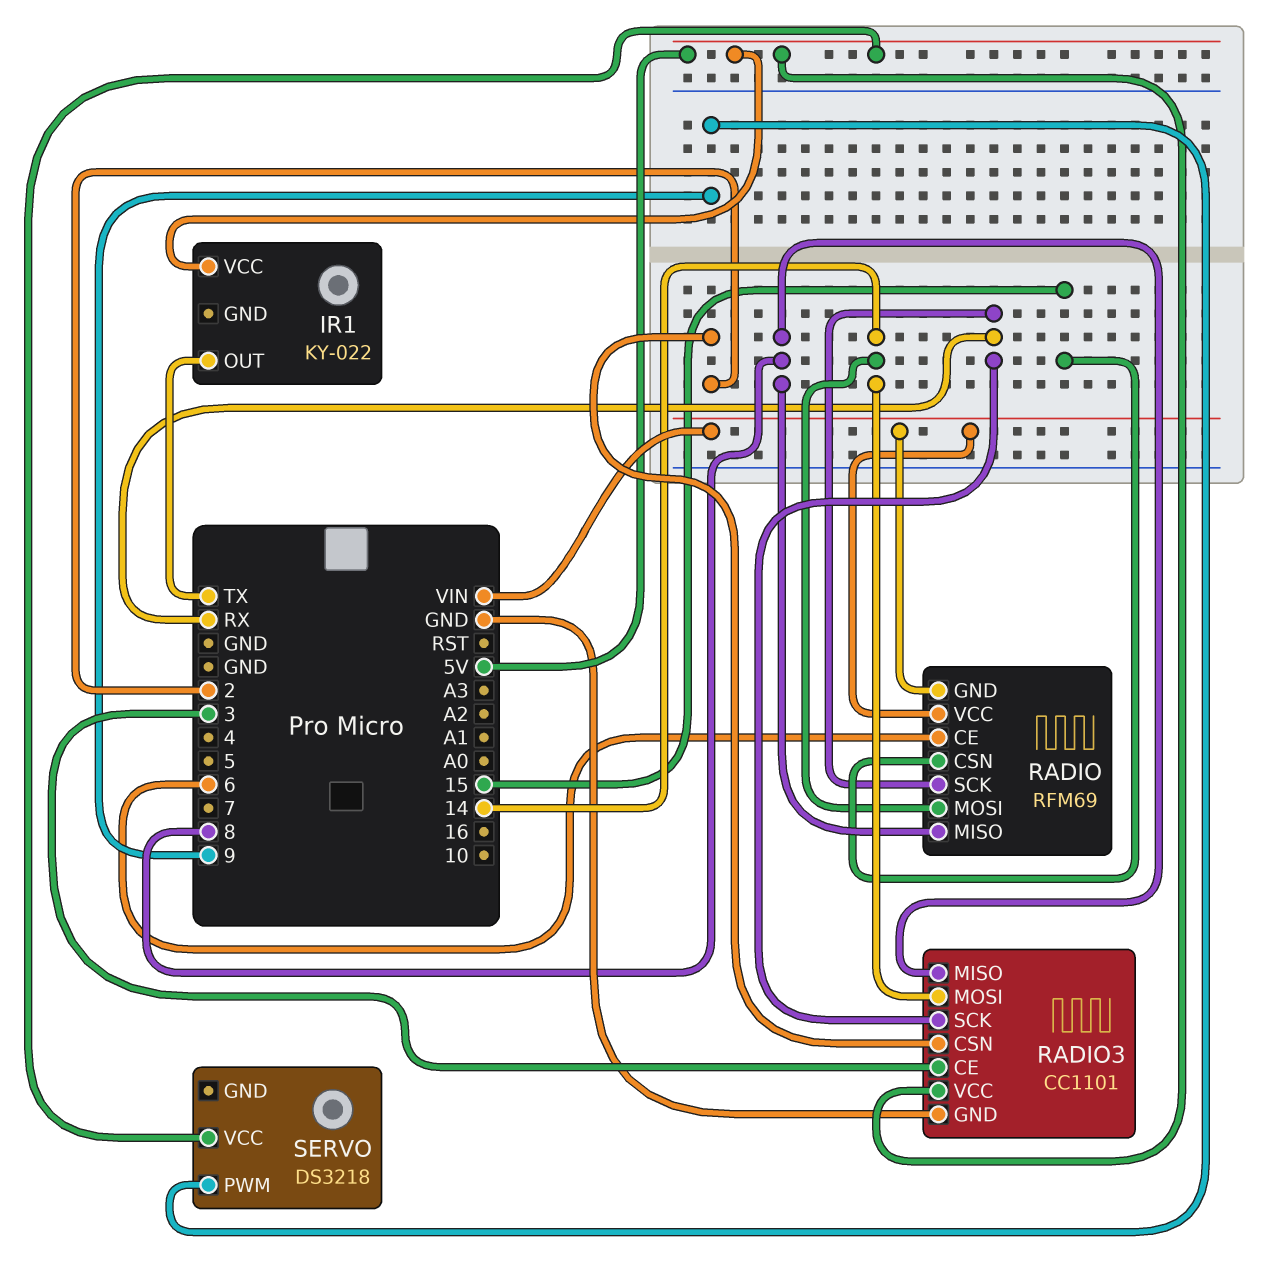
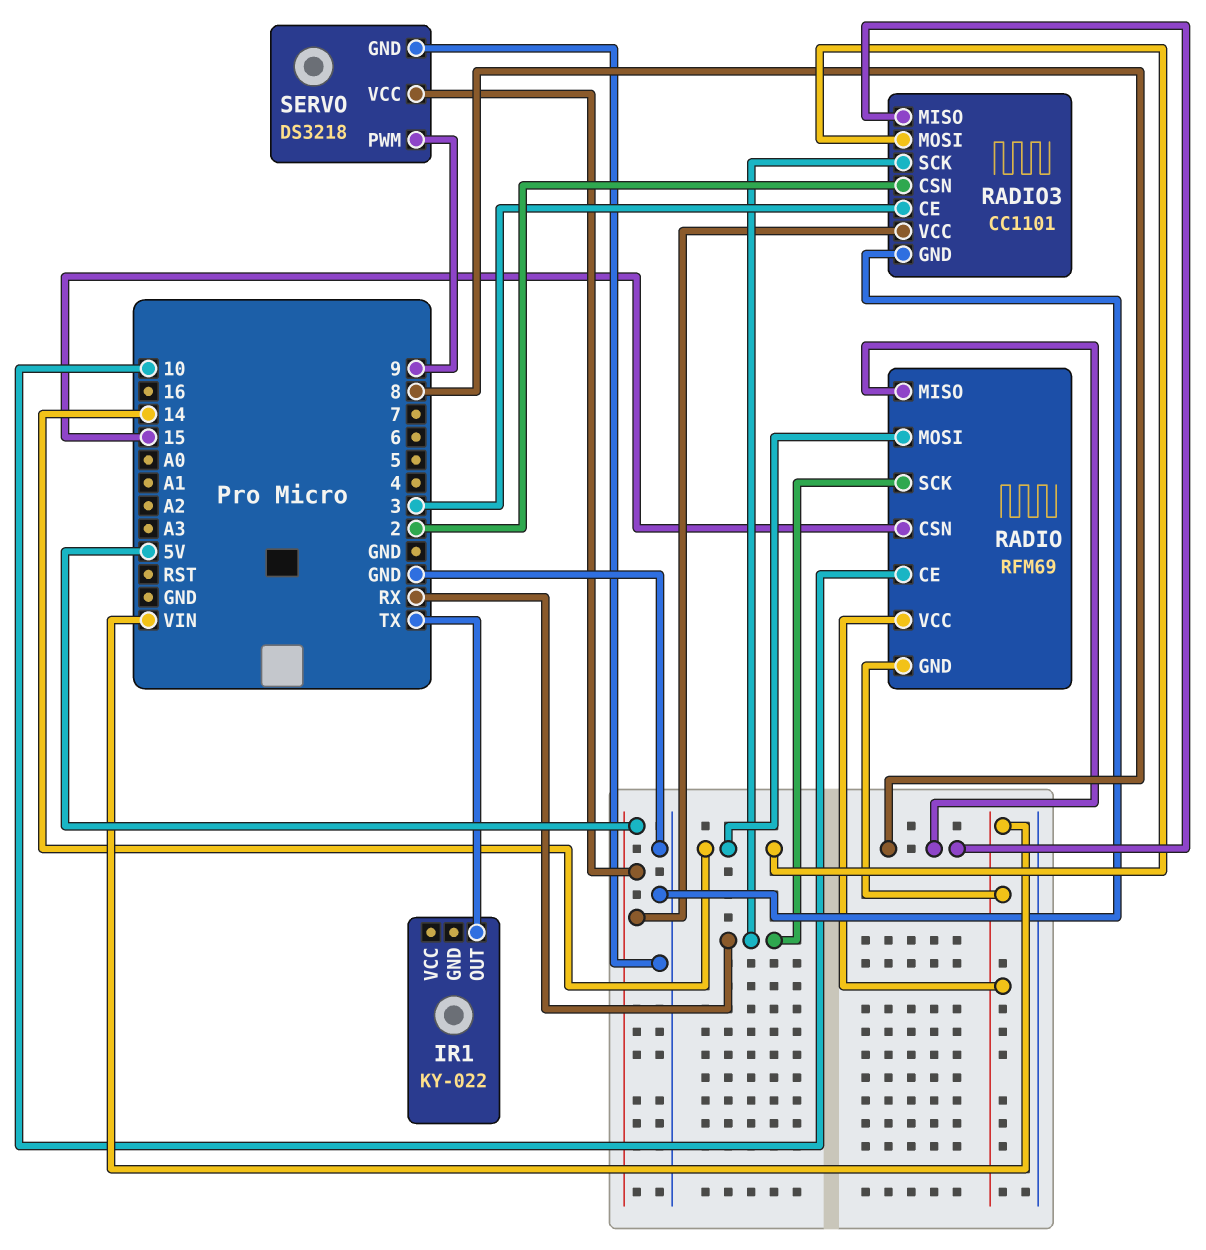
IR1 pin VCC: 5V -> none
RADIO pin CE: 6 -> 10
SERVO pin GND: none -> GND

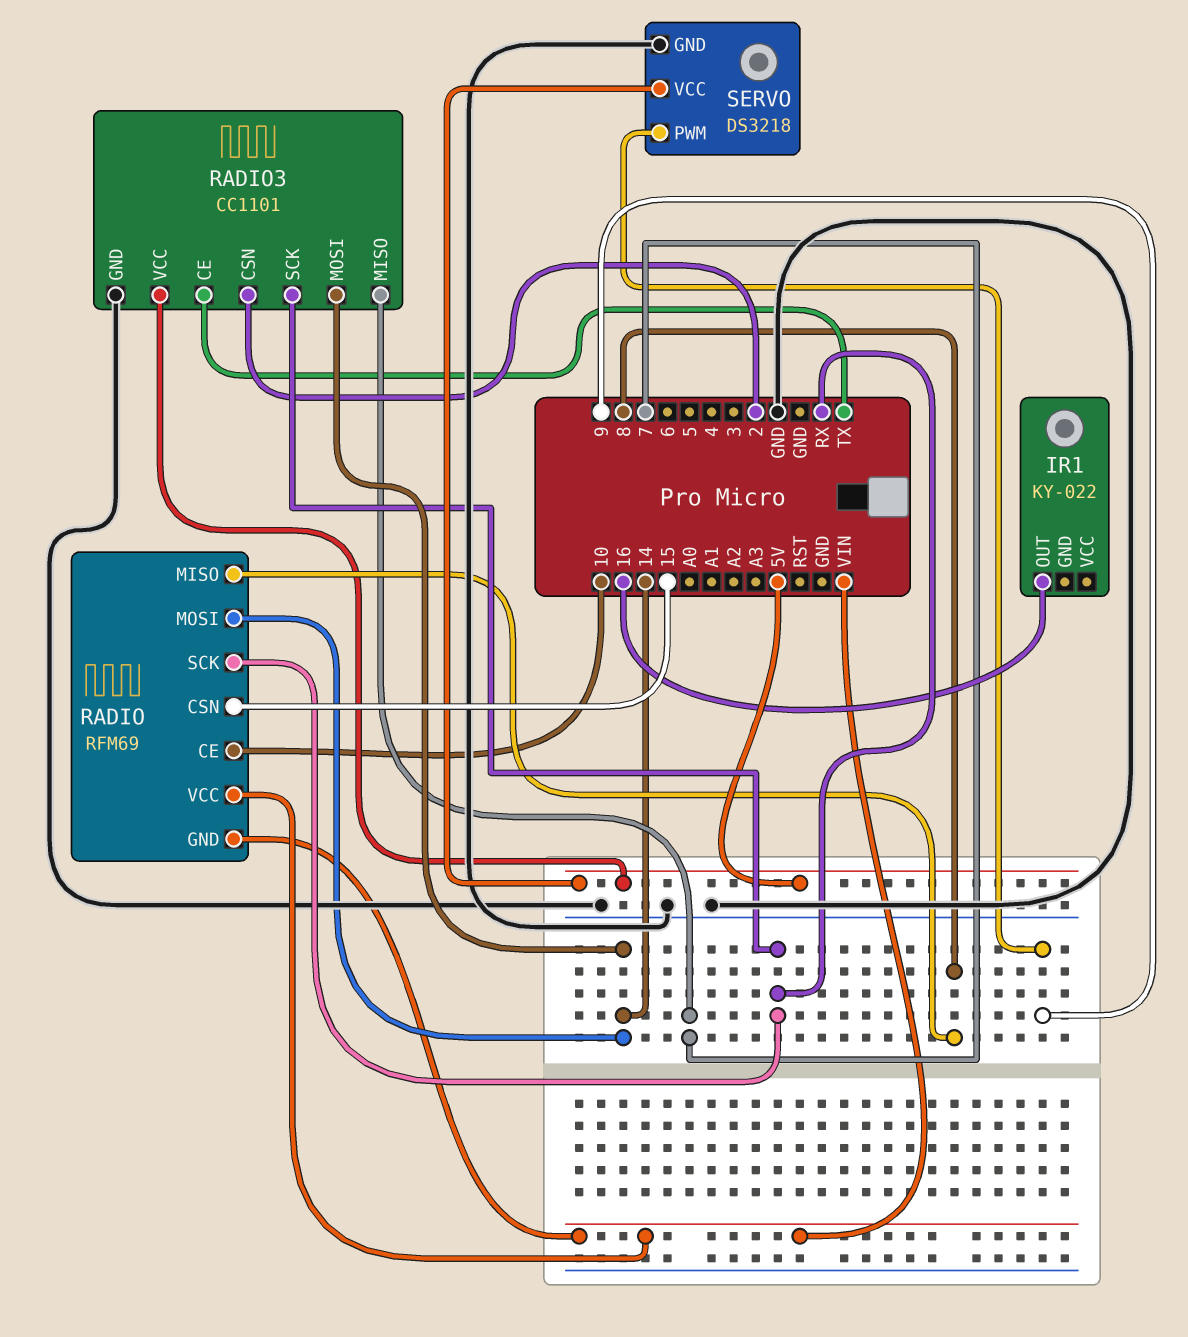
IR1 pin OUT: TX -> 16
RADIO3 pin CE: 3 -> TX
RADIO3 pin MISO: 8 -> 7

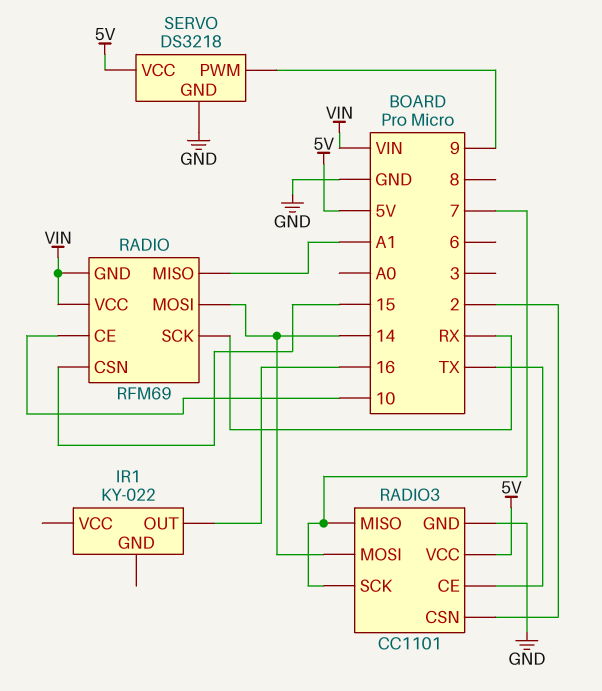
RADIO pin MISO: 8 -> A1
RADIO3 pin SCK: RX -> 7

